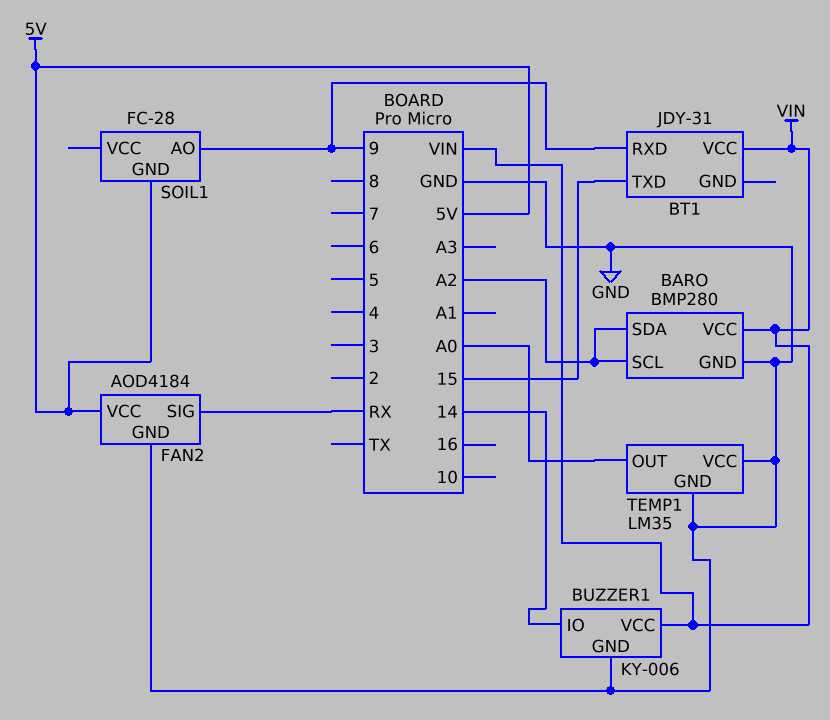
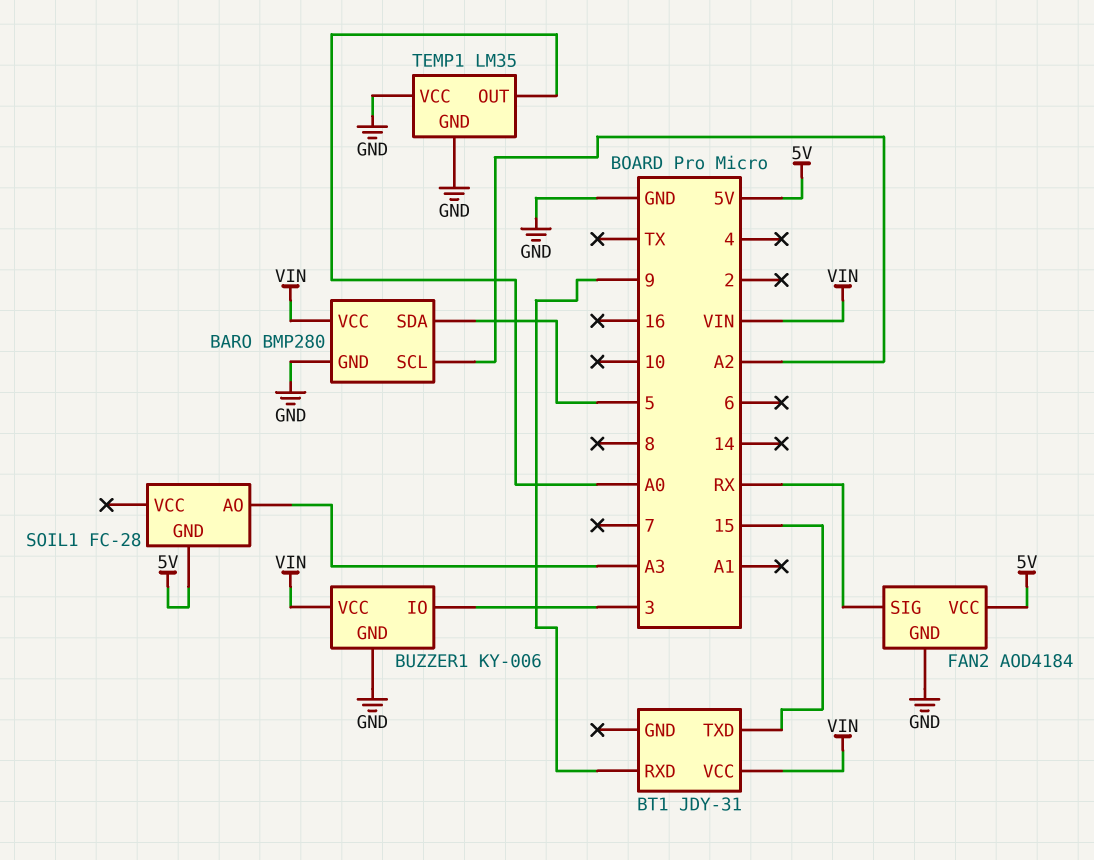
BARO pin SDA: A2 -> 5
BUZZER1 pin IO: 14 -> 3
SOIL1 pin AO: 9 -> A3

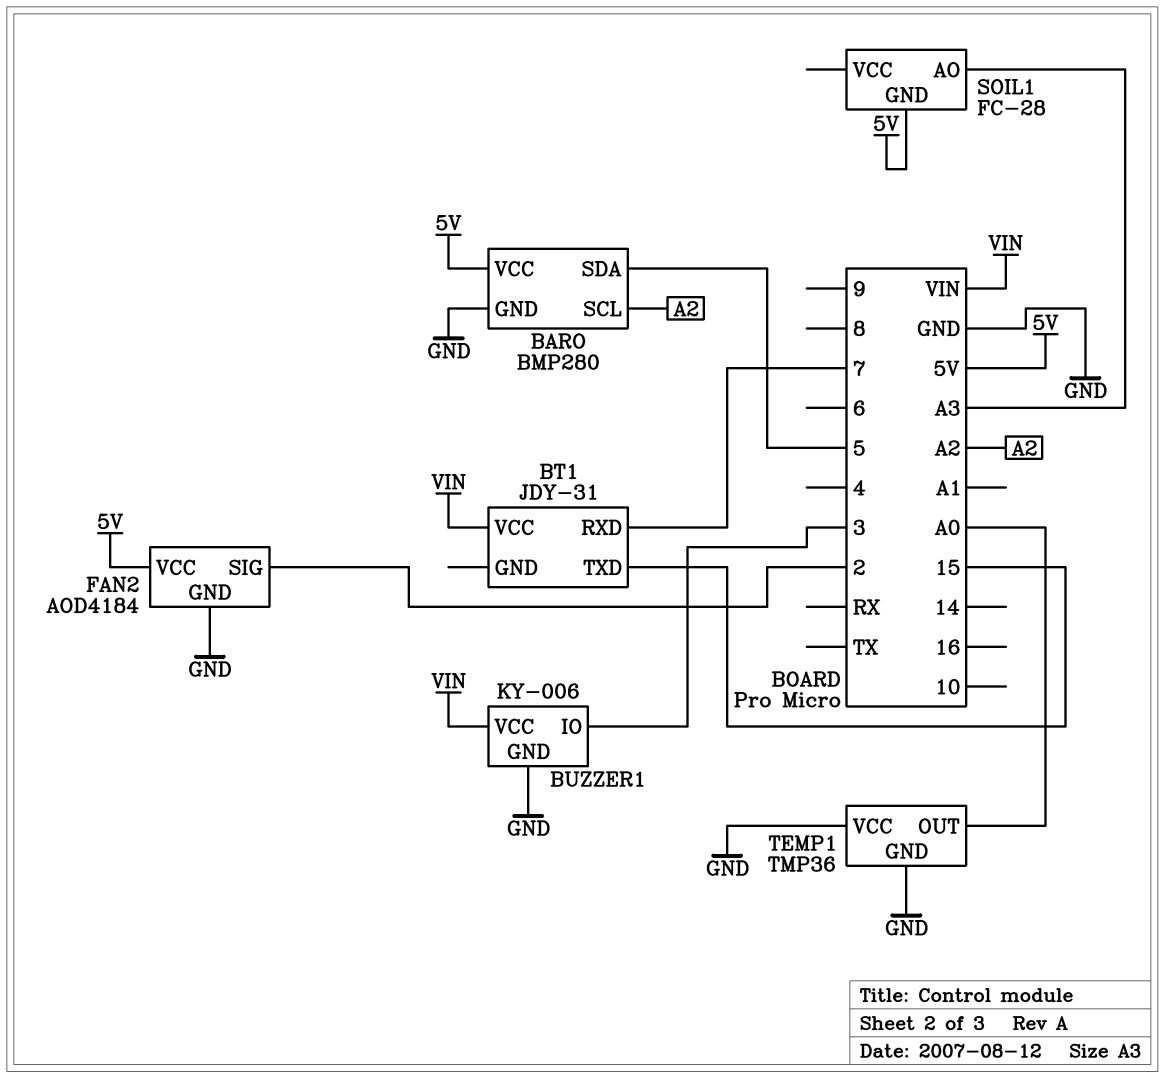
BARO pin VCC: VIN -> 5V
BT1 pin RXD: 9 -> 7
FAN2 pin SIG: RX -> 2
TEMP1: LM35 -> TMP36

